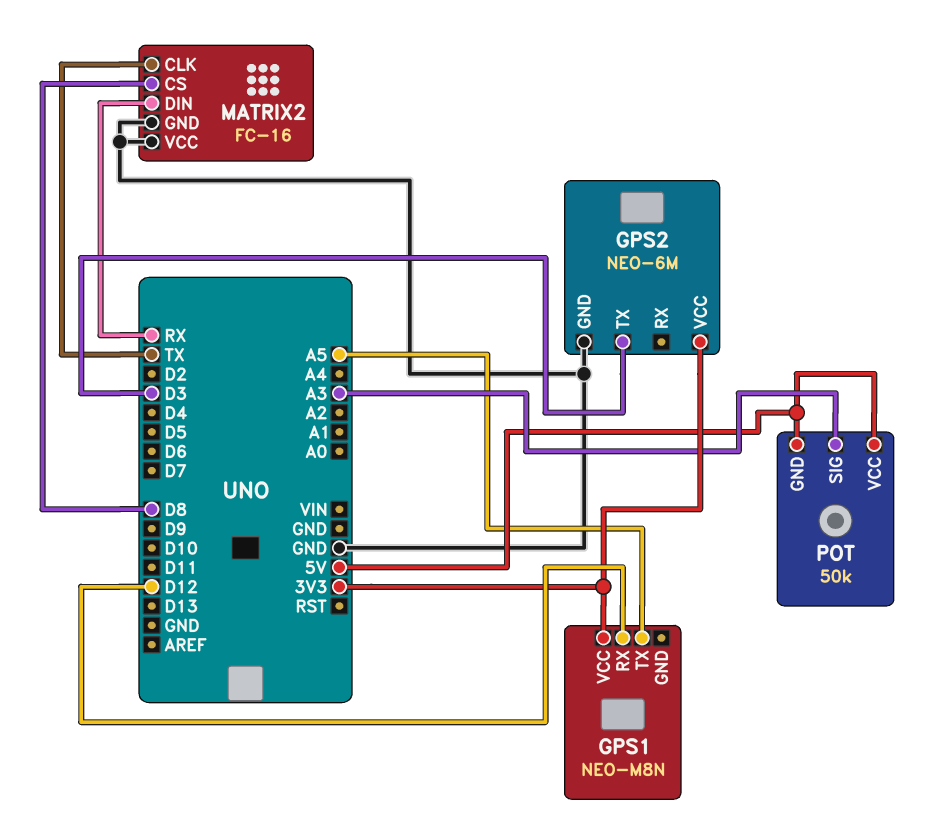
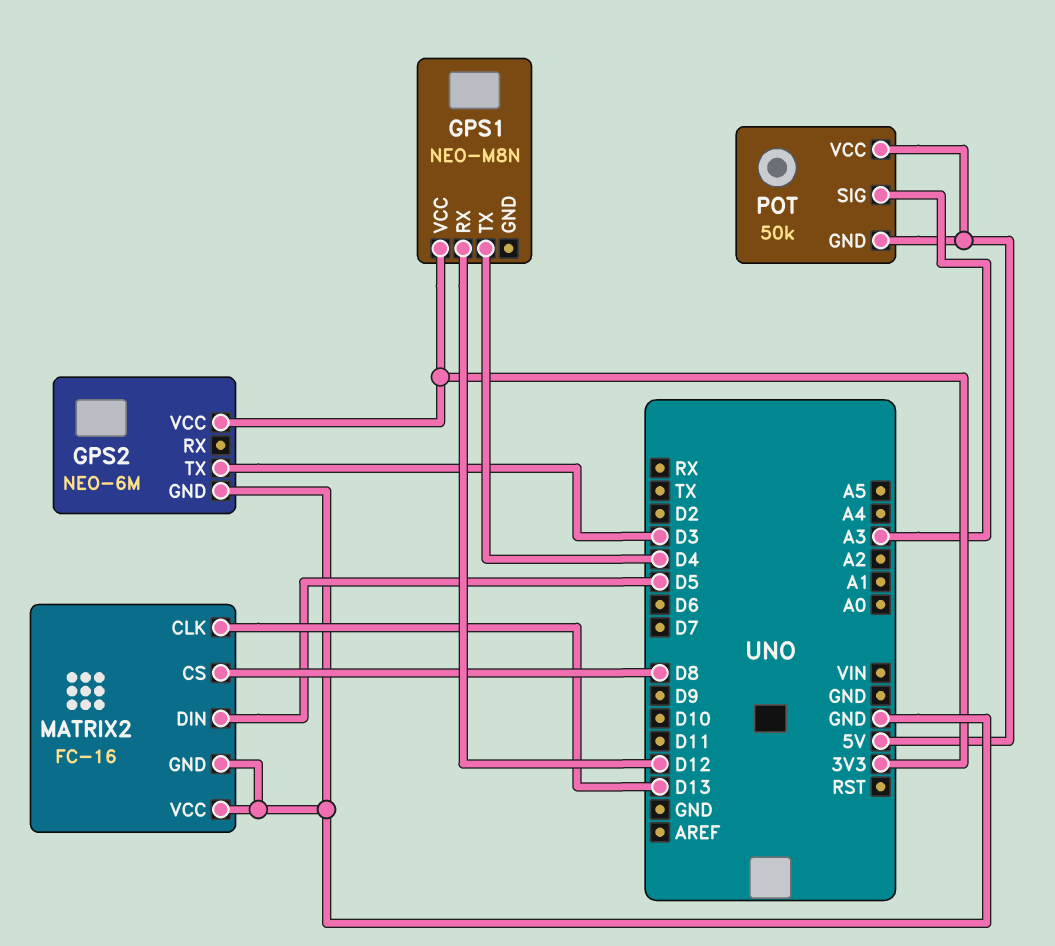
GPS1 pin TX: A5 -> D4
MATRIX2 pin CLK: TX -> D13
MATRIX2 pin DIN: RX -> D5

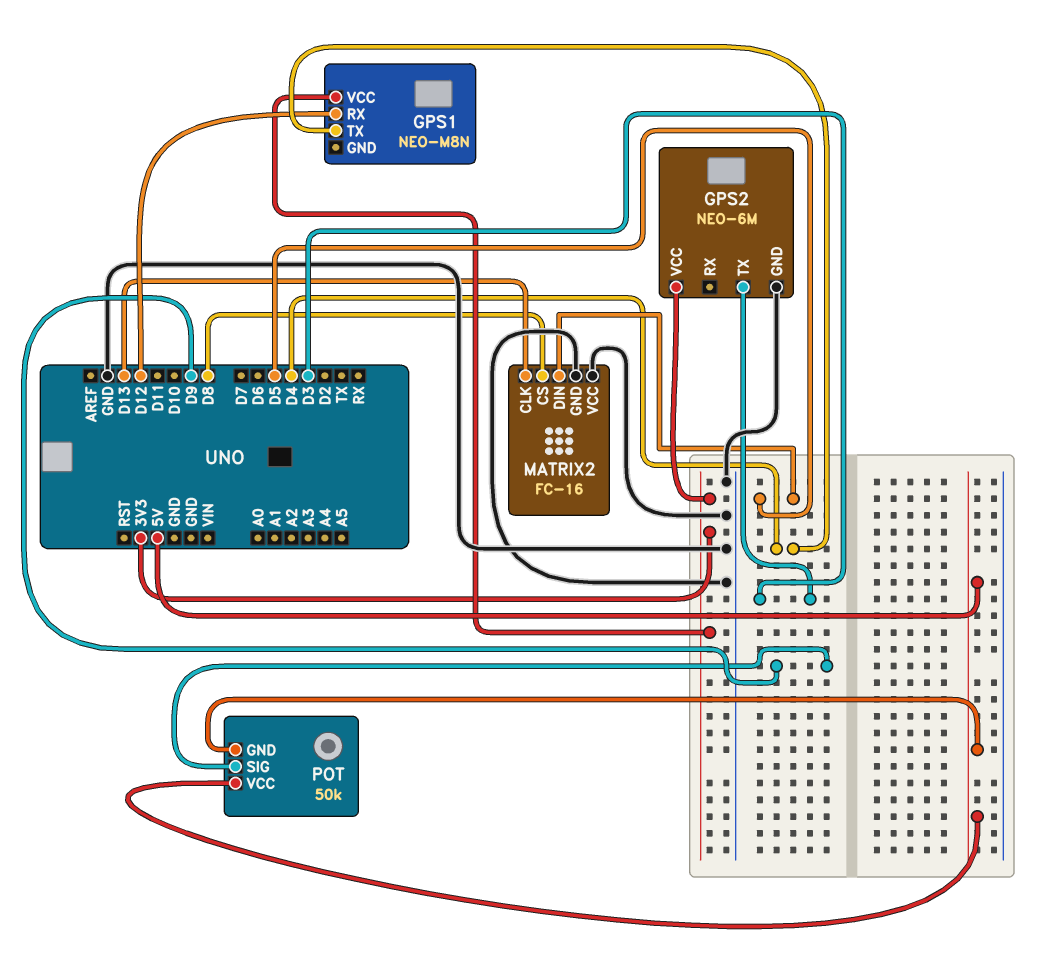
POT pin SIG: A3 -> D9

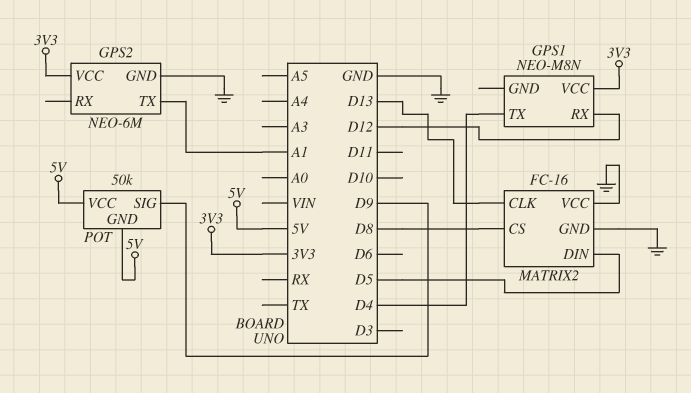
GPS2 pin TX: D3 -> A1

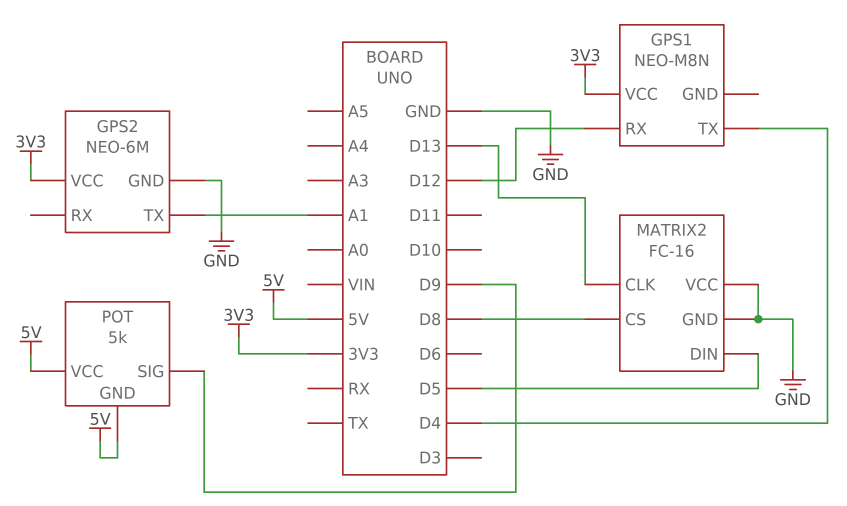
POT: 50k -> 5k

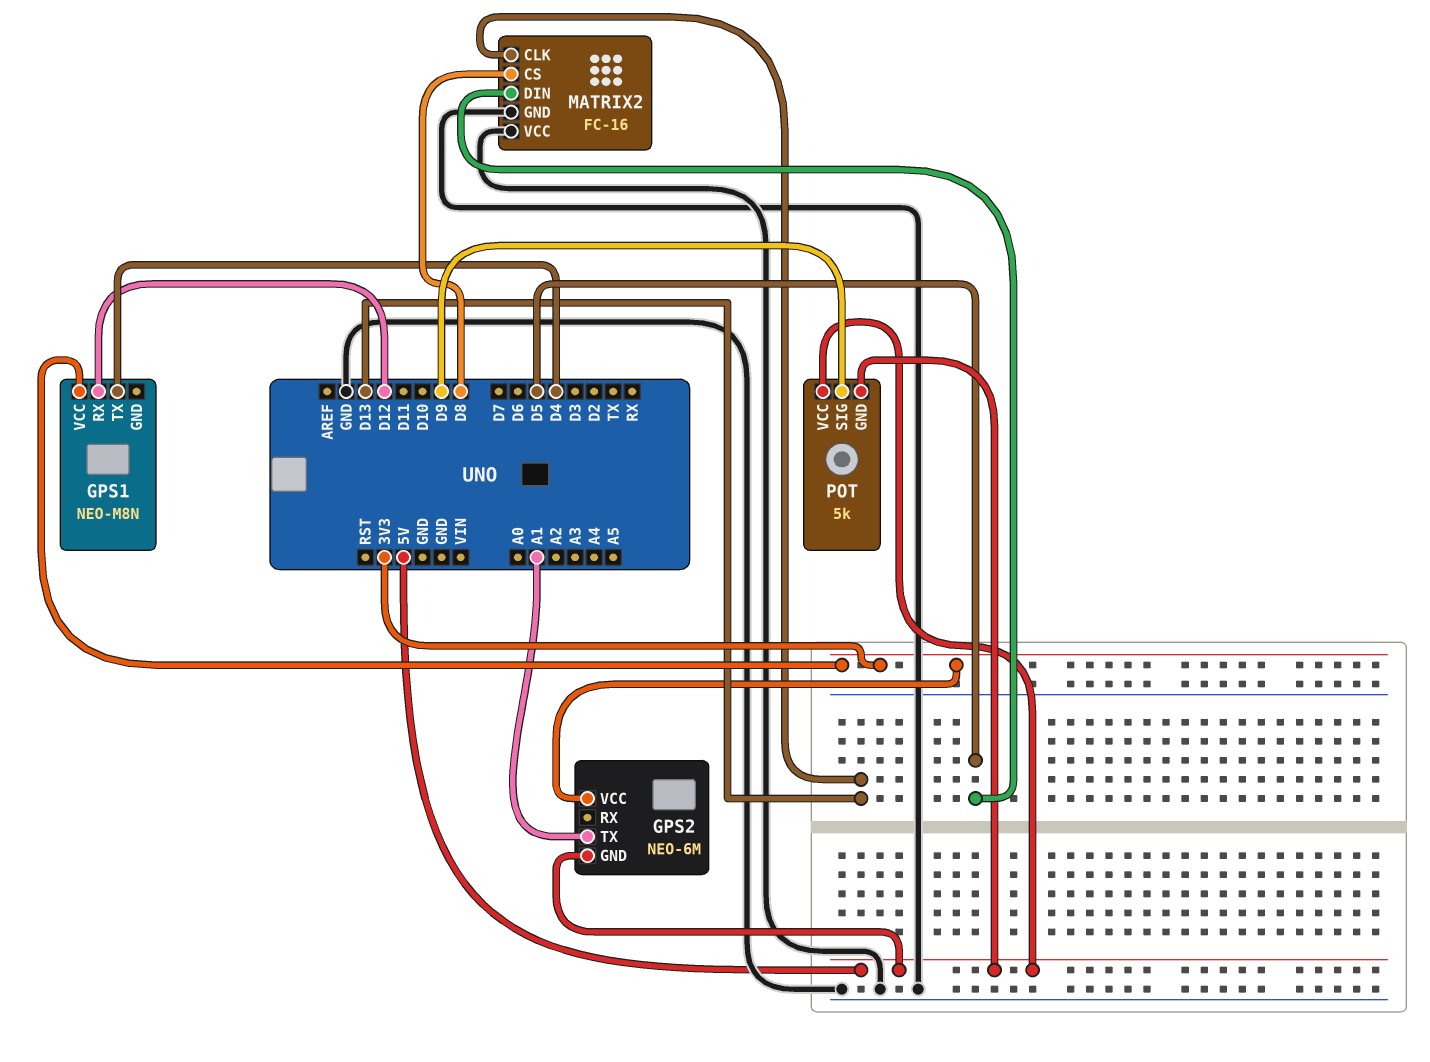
GPS2 pin GND: GND -> 5V

